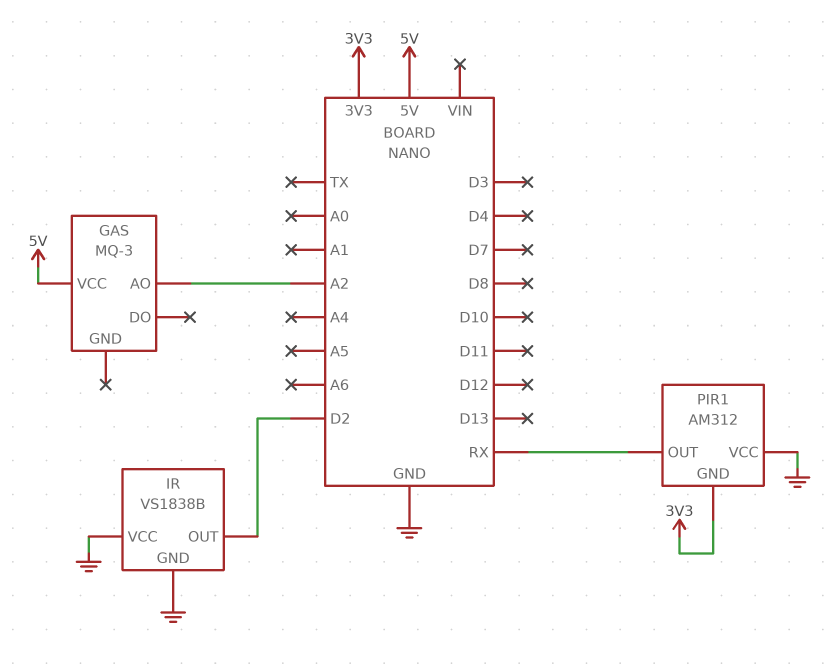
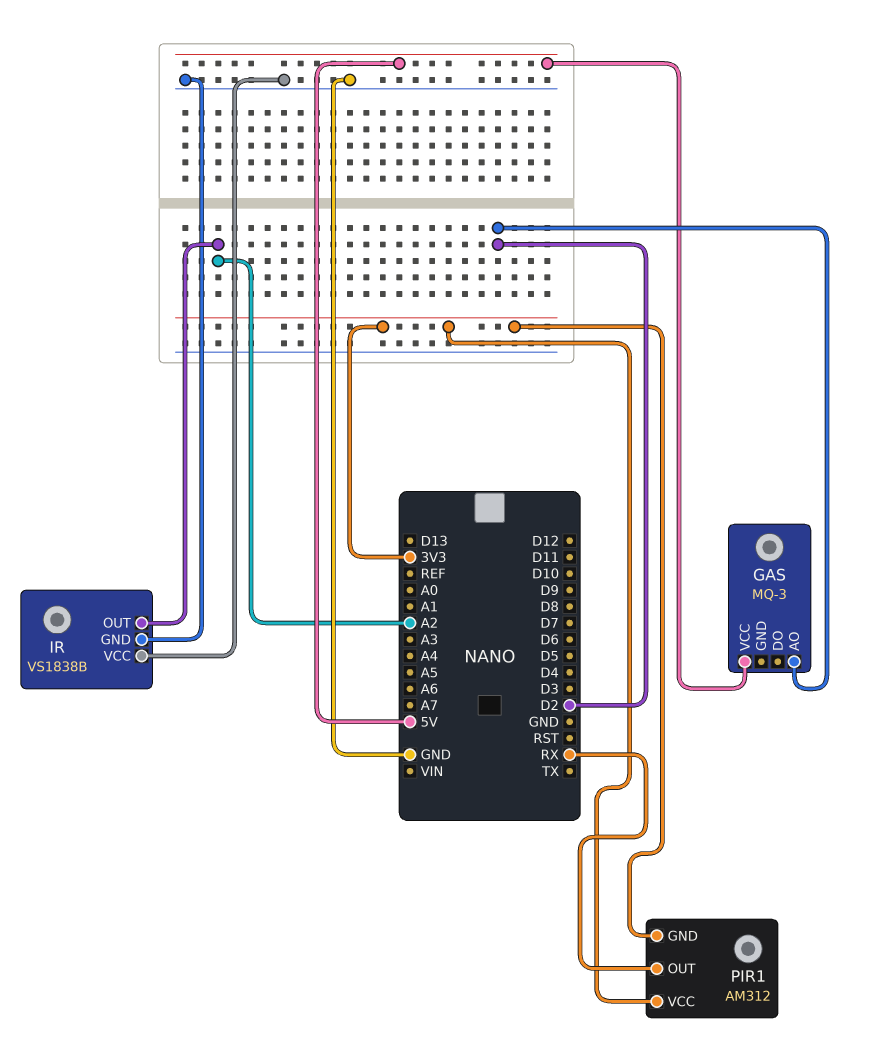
GAS pin AO: A2 -> D2
IR pin OUT: D2 -> A2
PIR1 pin VCC: GND -> 3V3

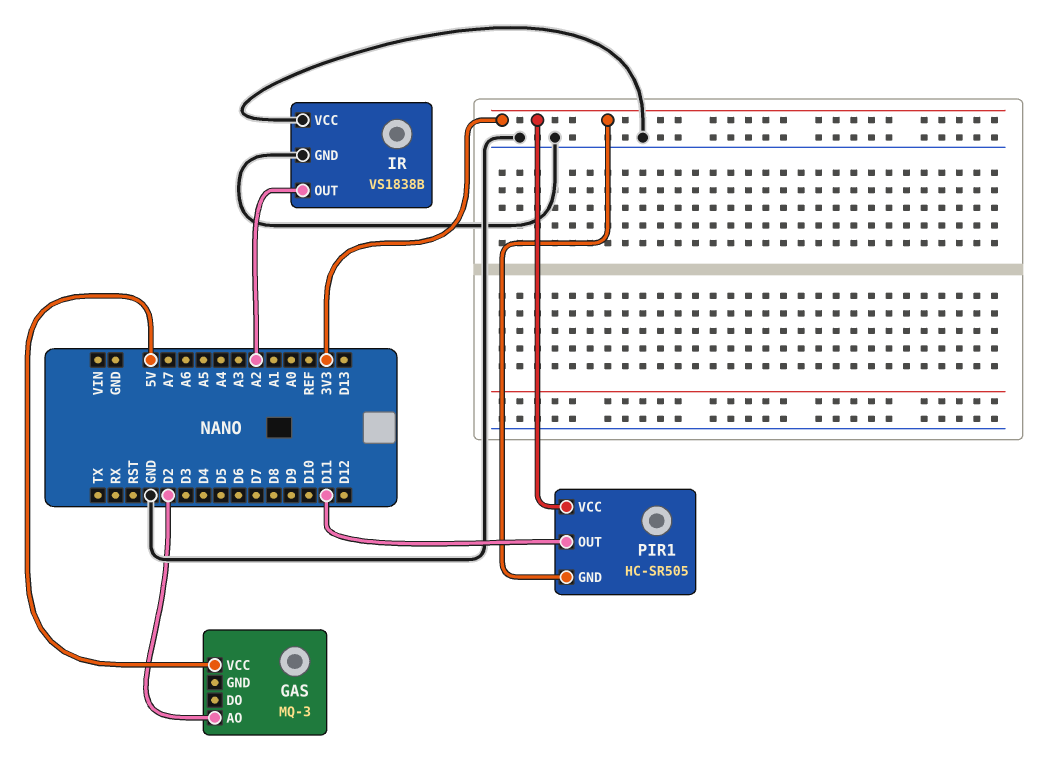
PIR1: AM312 -> HC-SR505
PIR1 pin OUT: RX -> D11

